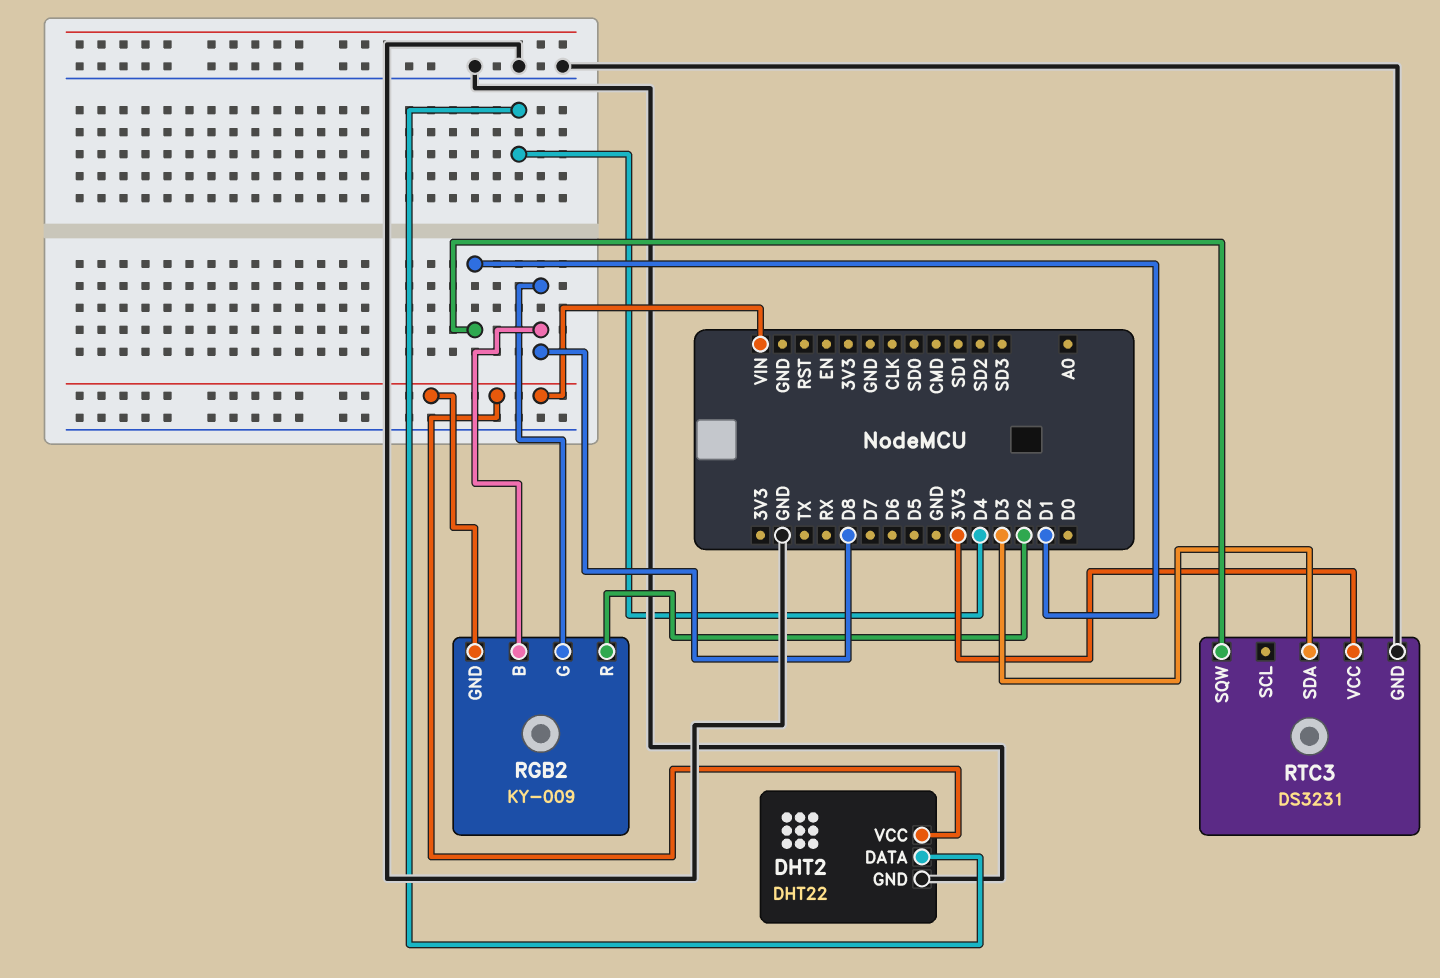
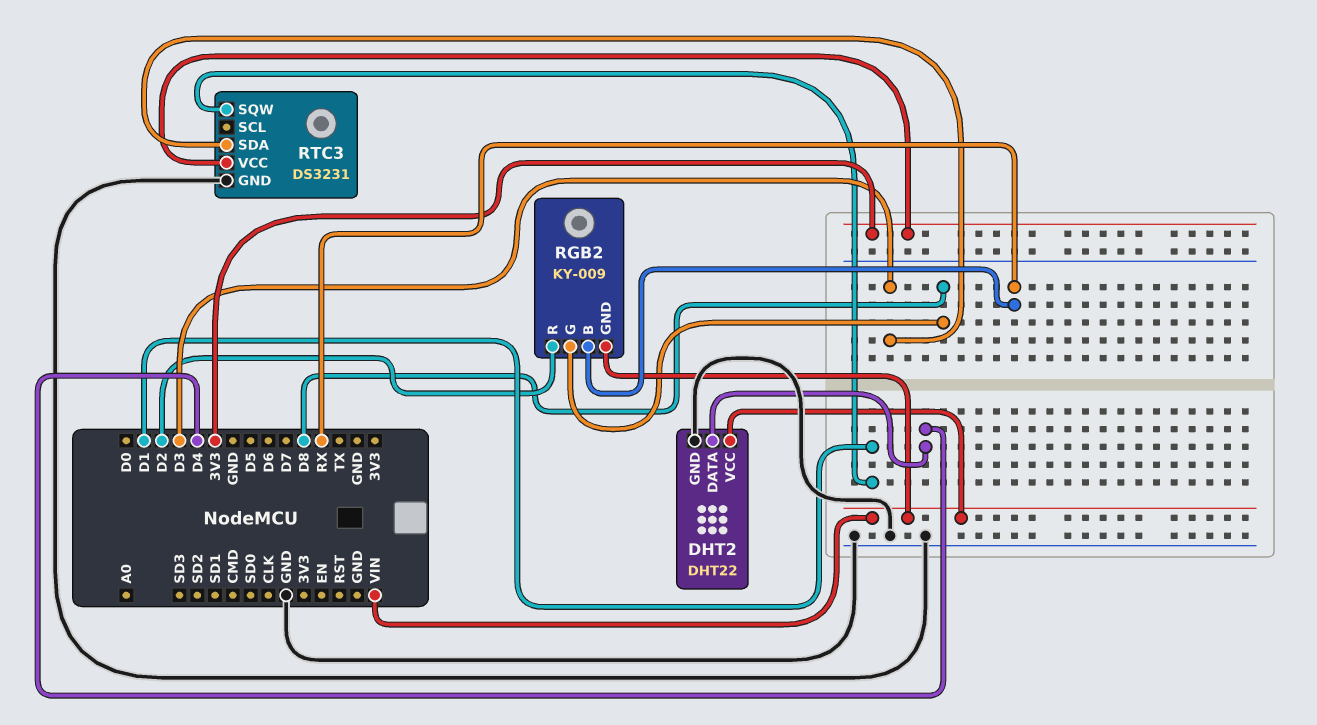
RGB2 pin B: D8 -> RX

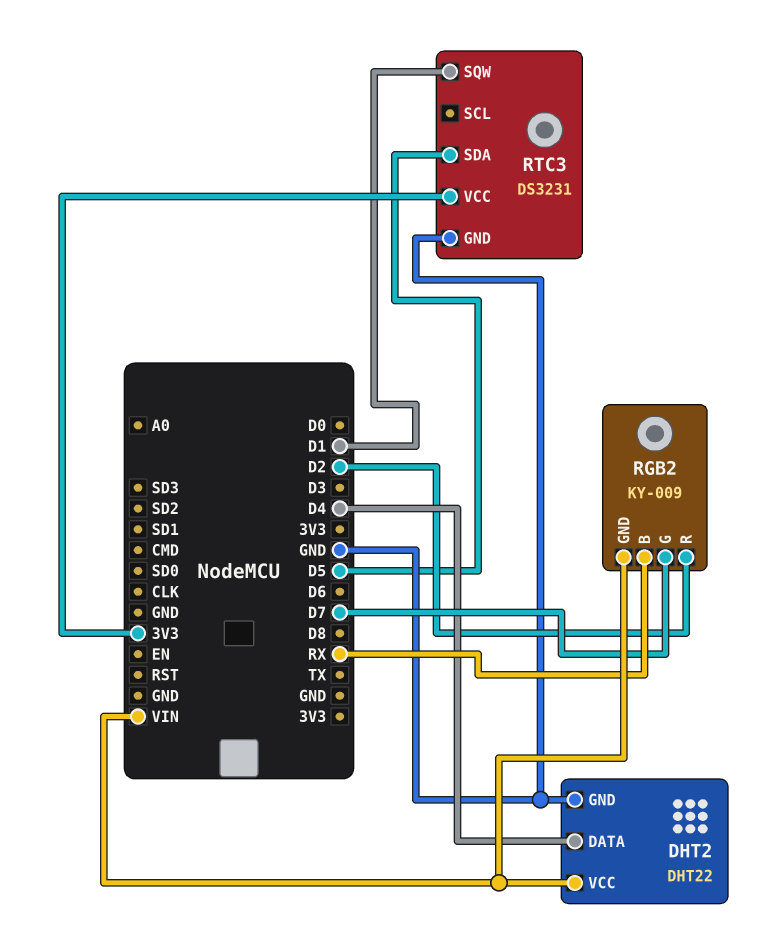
RGB2 pin G: D8 -> D7
RTC3 pin SDA: D3 -> D5

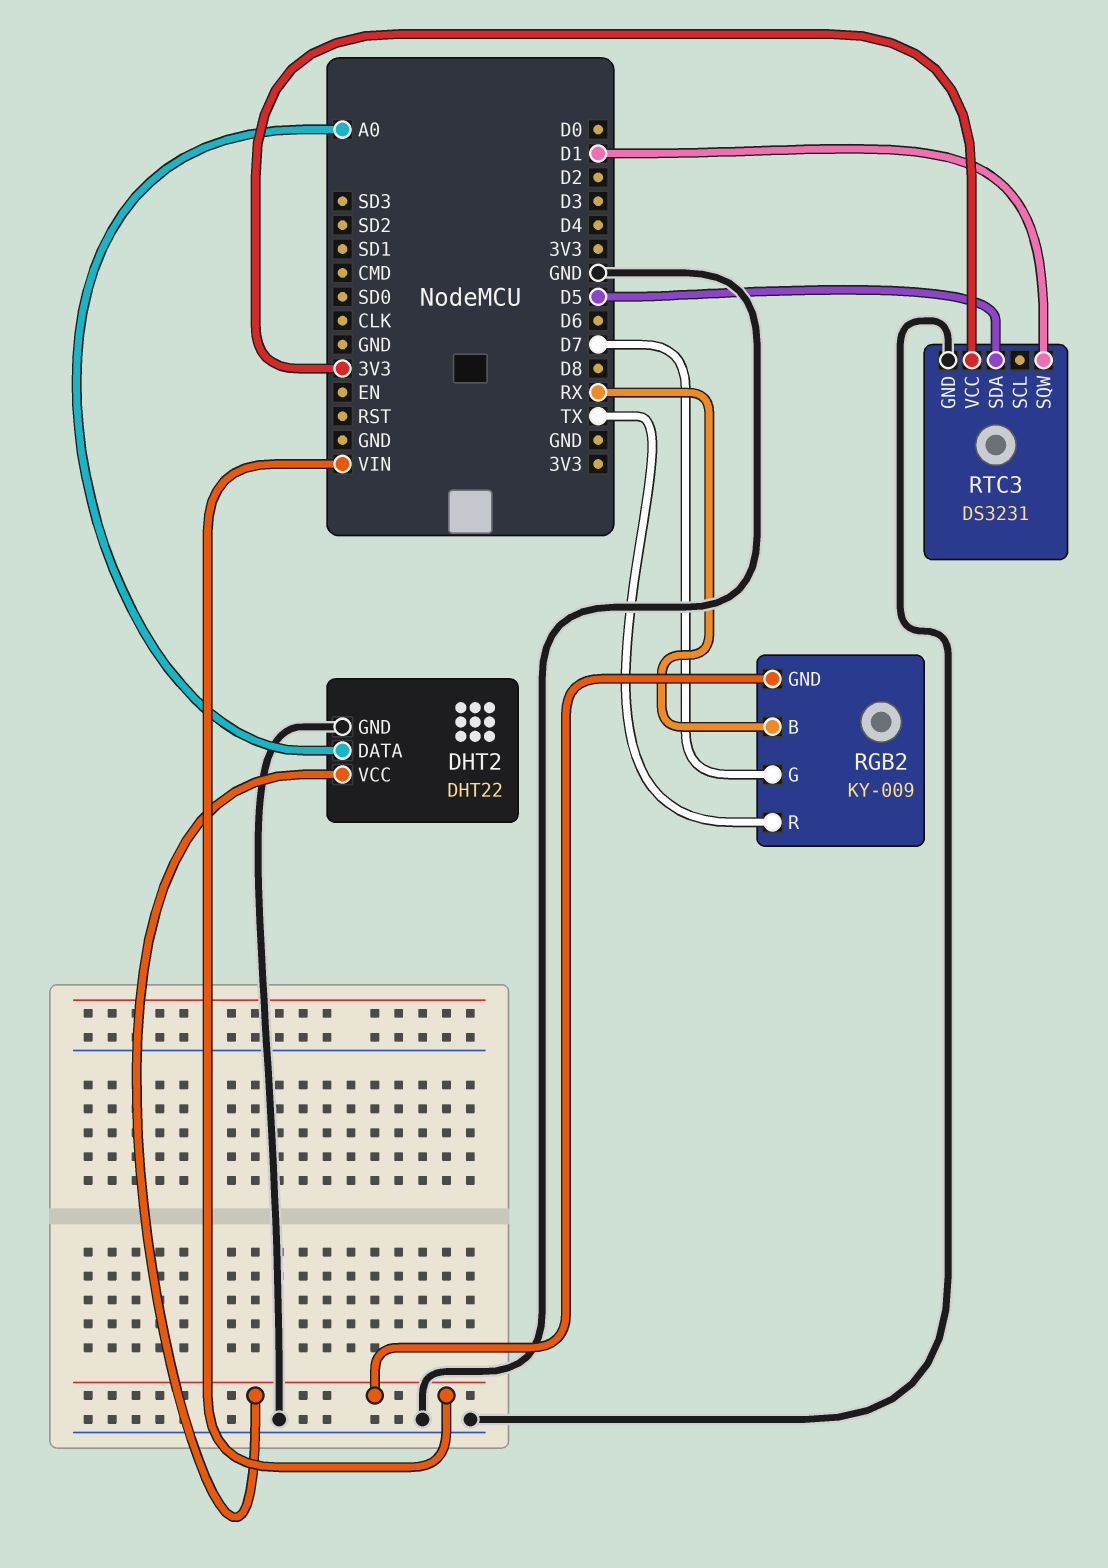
DHT2 pin DATA: D4 -> A0
RGB2 pin R: D2 -> TX

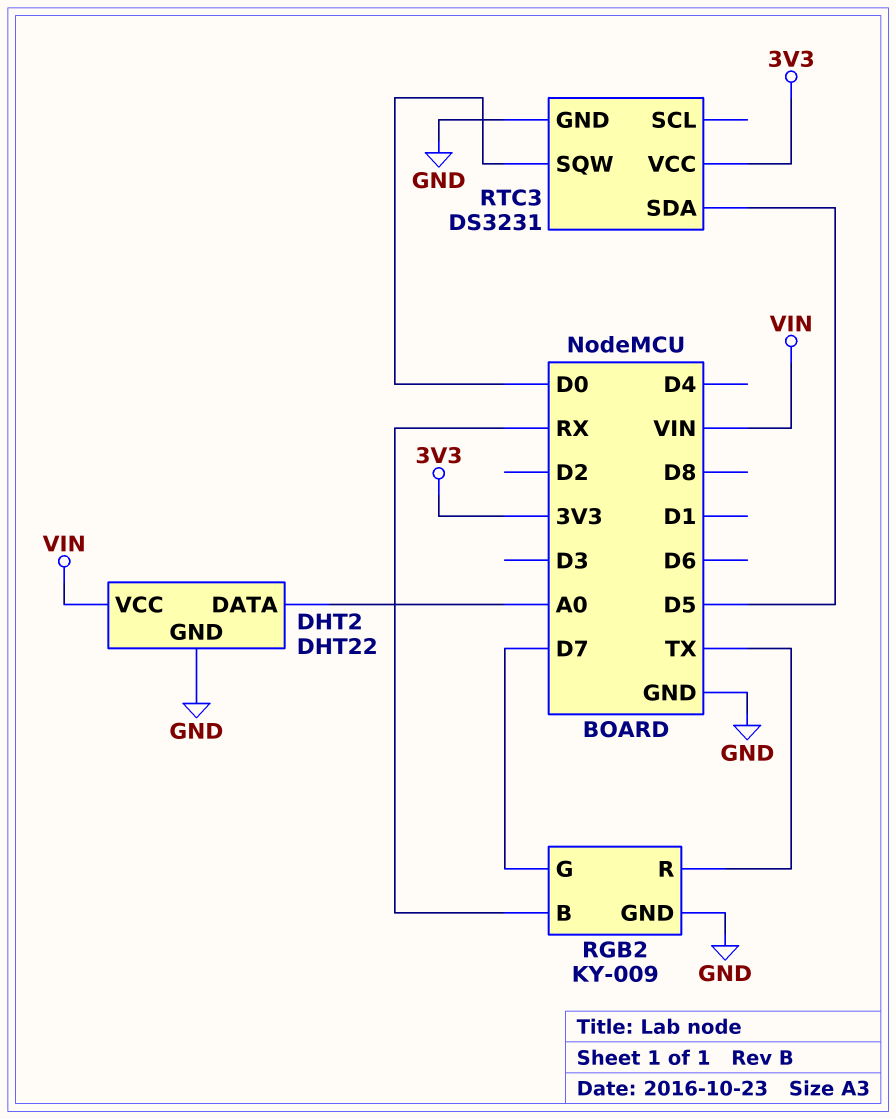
RGB2 pin GND: VIN -> GND
RTC3 pin SQW: D1 -> D0

